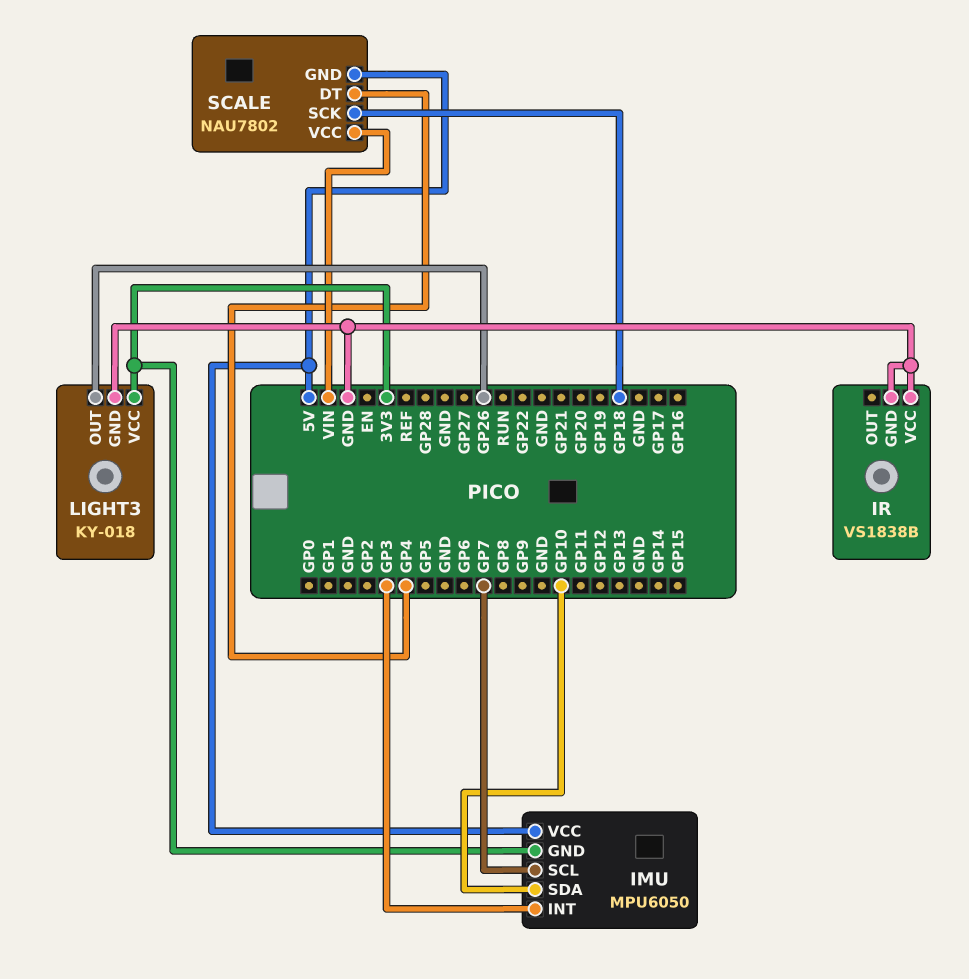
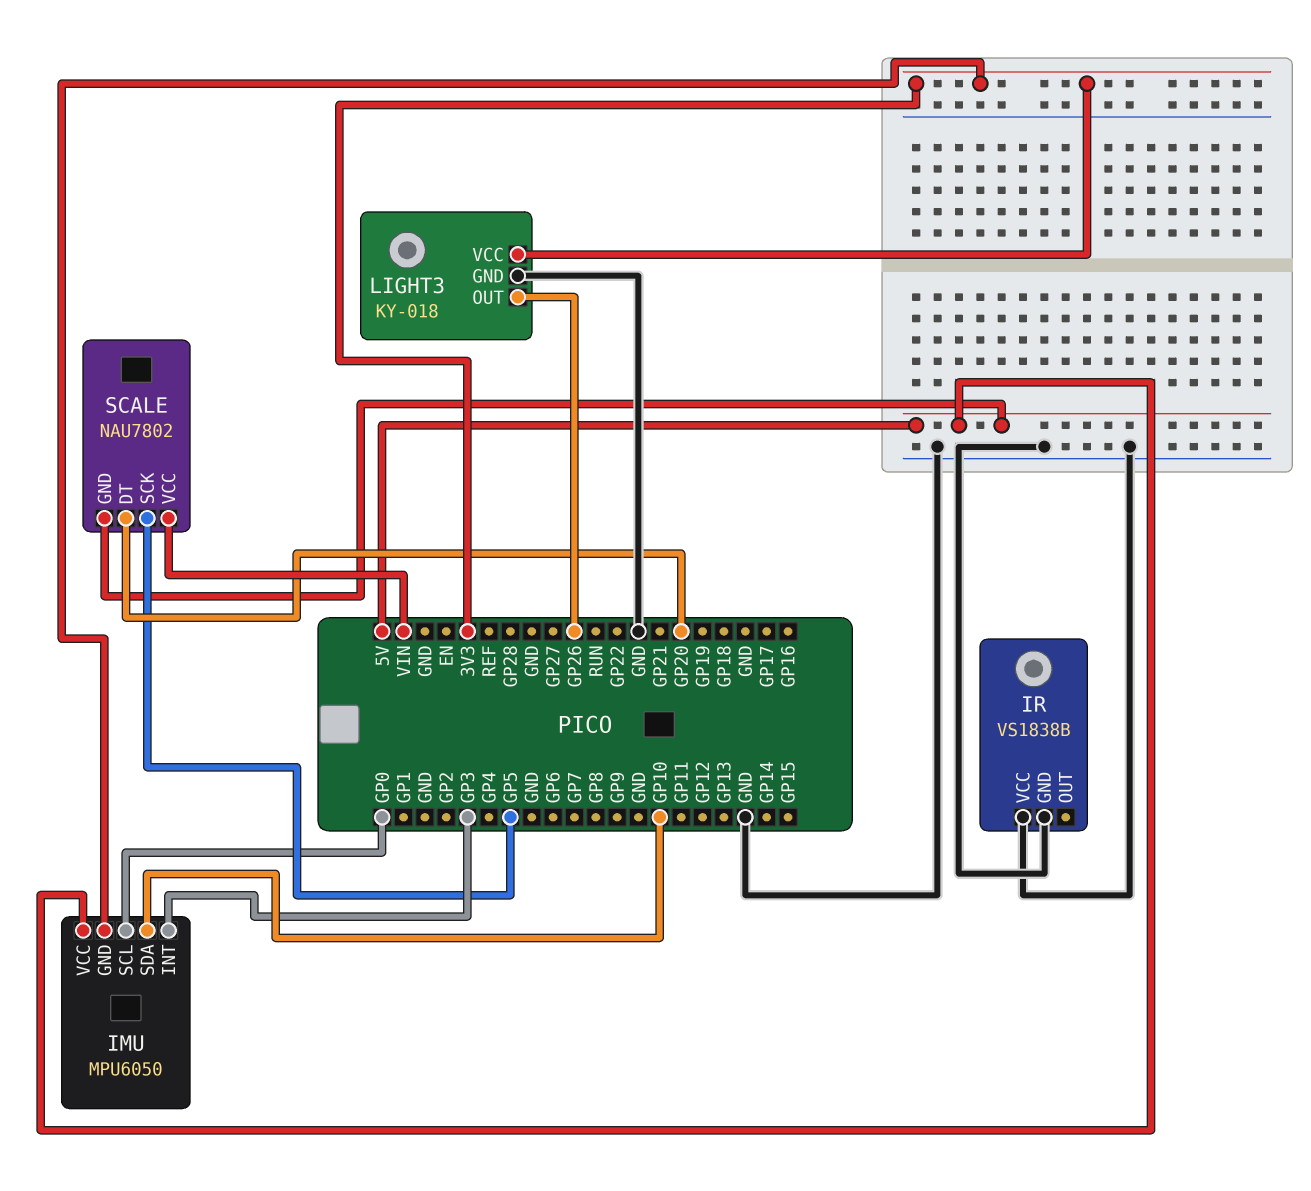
IMU pin SCL: GP7 -> GP0
SCALE pin DT: GP4 -> GP20
SCALE pin SCK: GP18 -> GP5

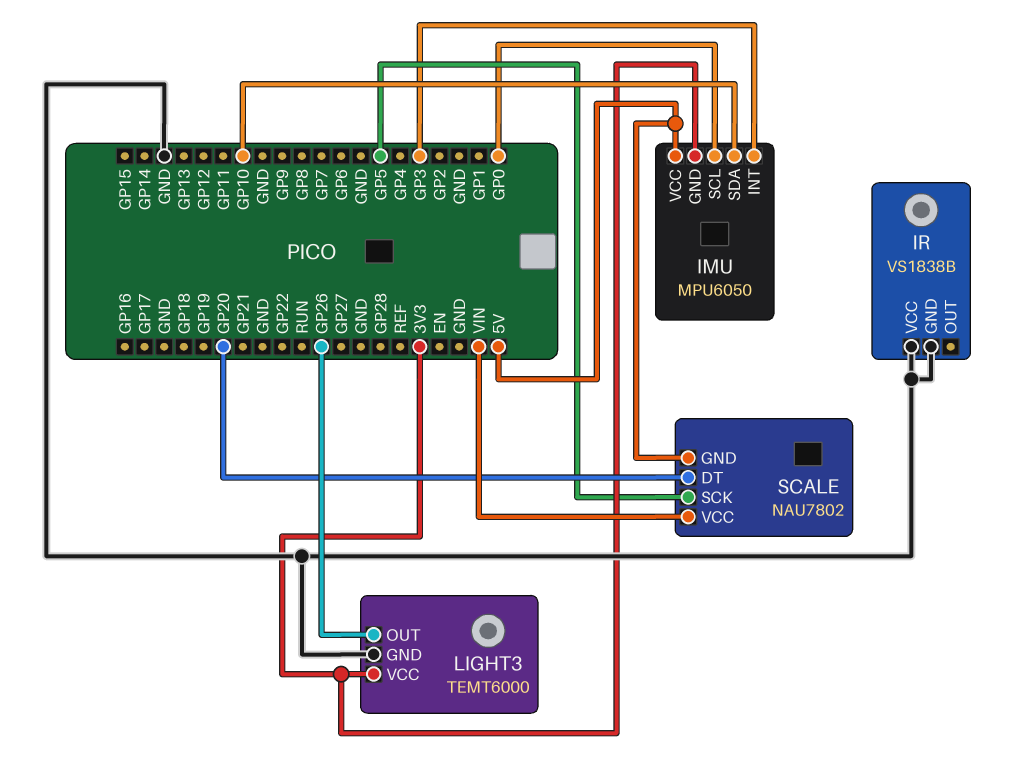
LIGHT3: KY-018 -> TEMT6000

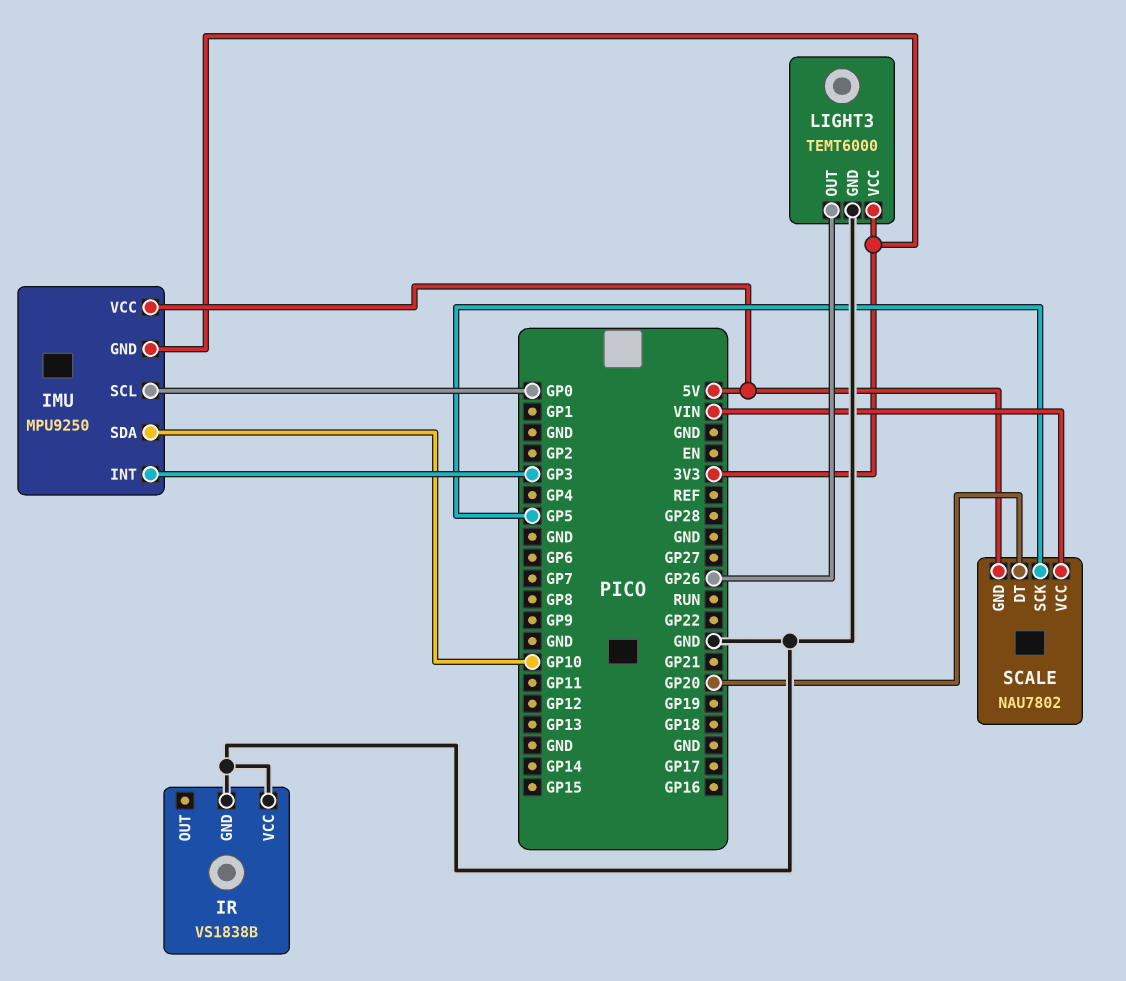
IMU: MPU6050 -> MPU9250

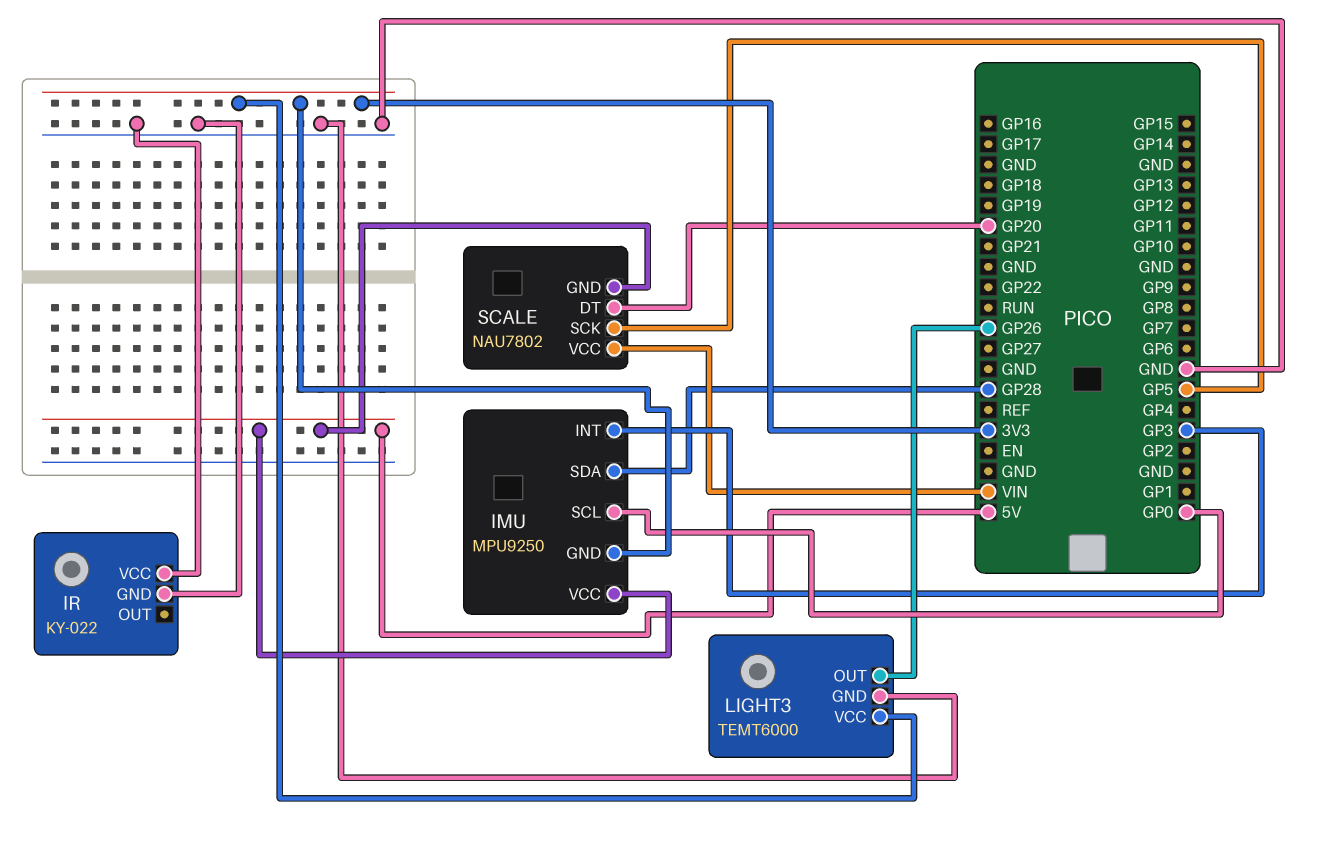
IMU pin SDA: GP10 -> GP28
IR: VS1838B -> KY-022

